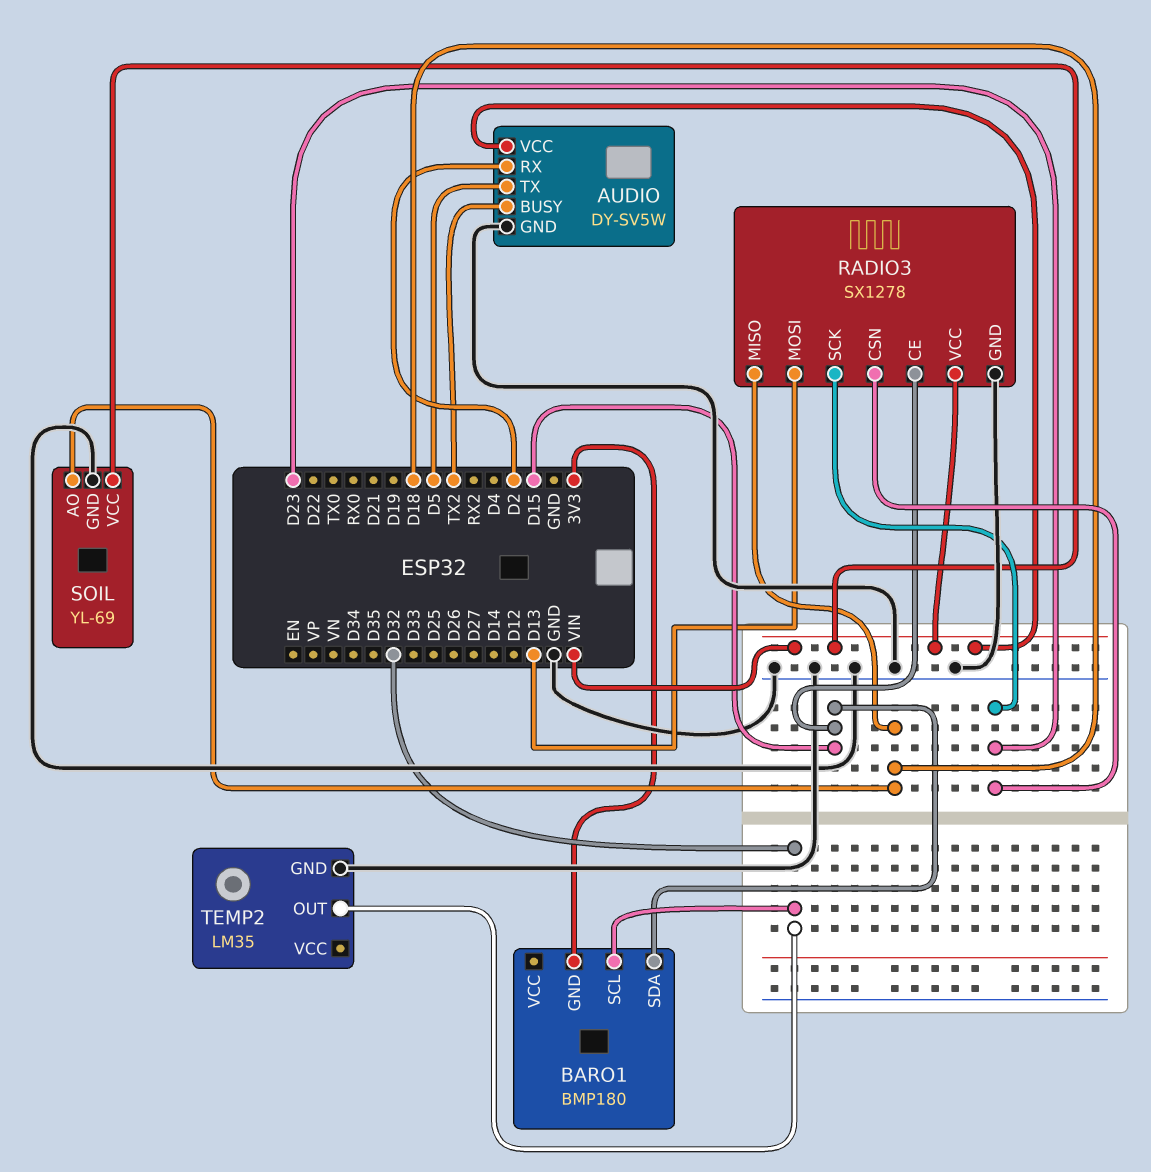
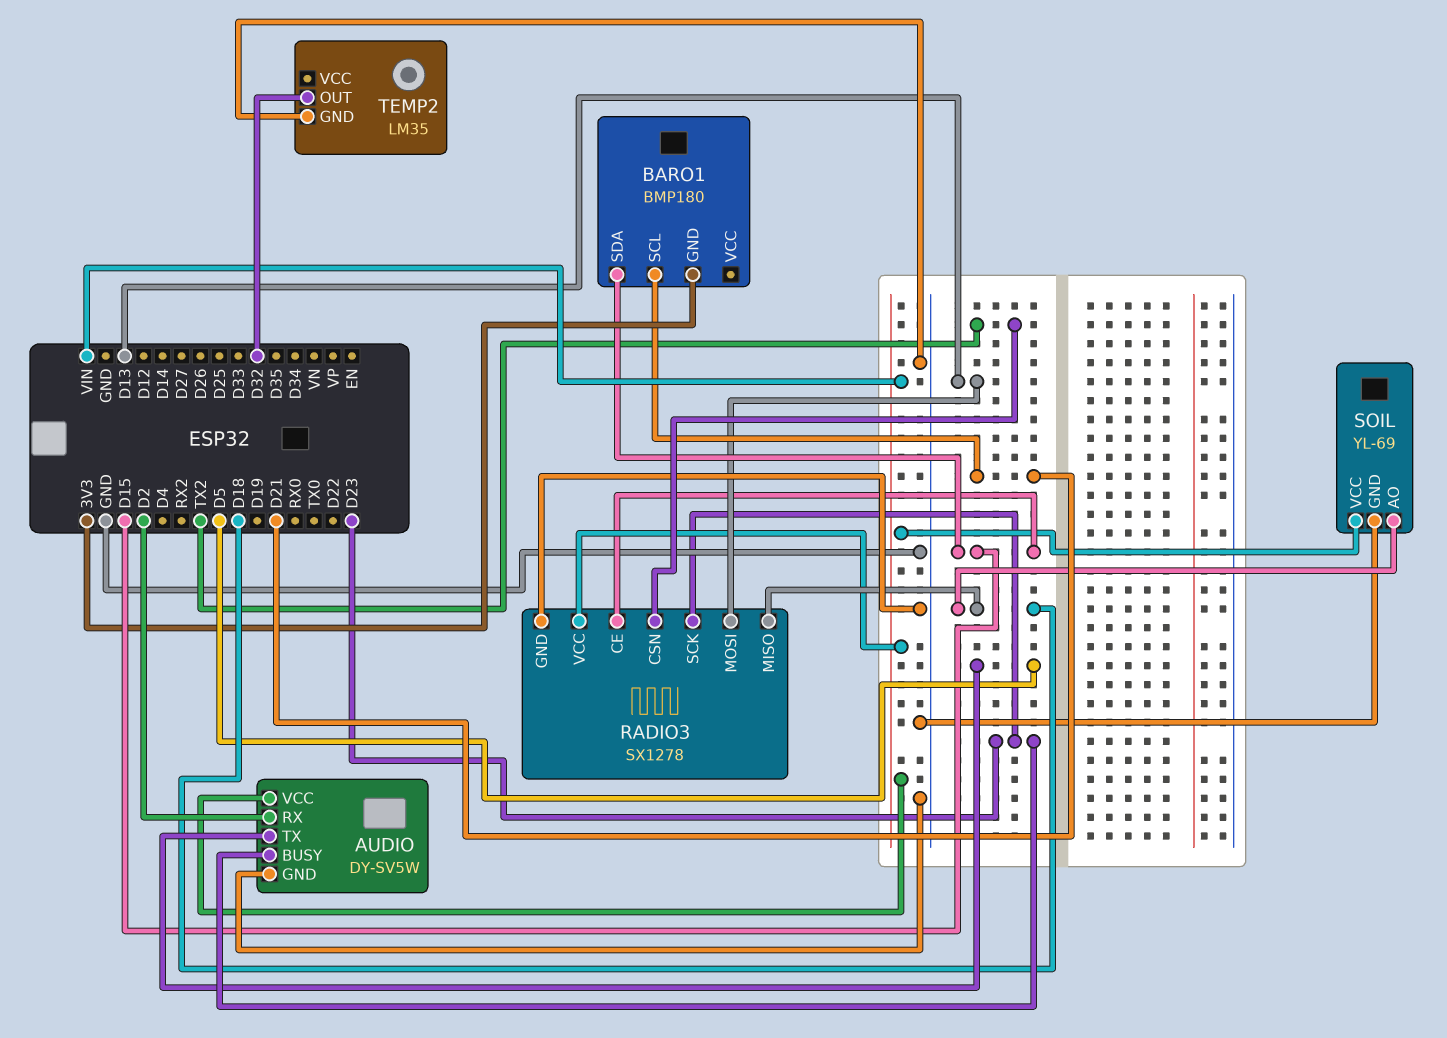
AUDIO pin BUSY: TX2 -> D23
BARO1 pin SCL: D32 -> D21
RADIO3 pin CSN: D23 -> TX2

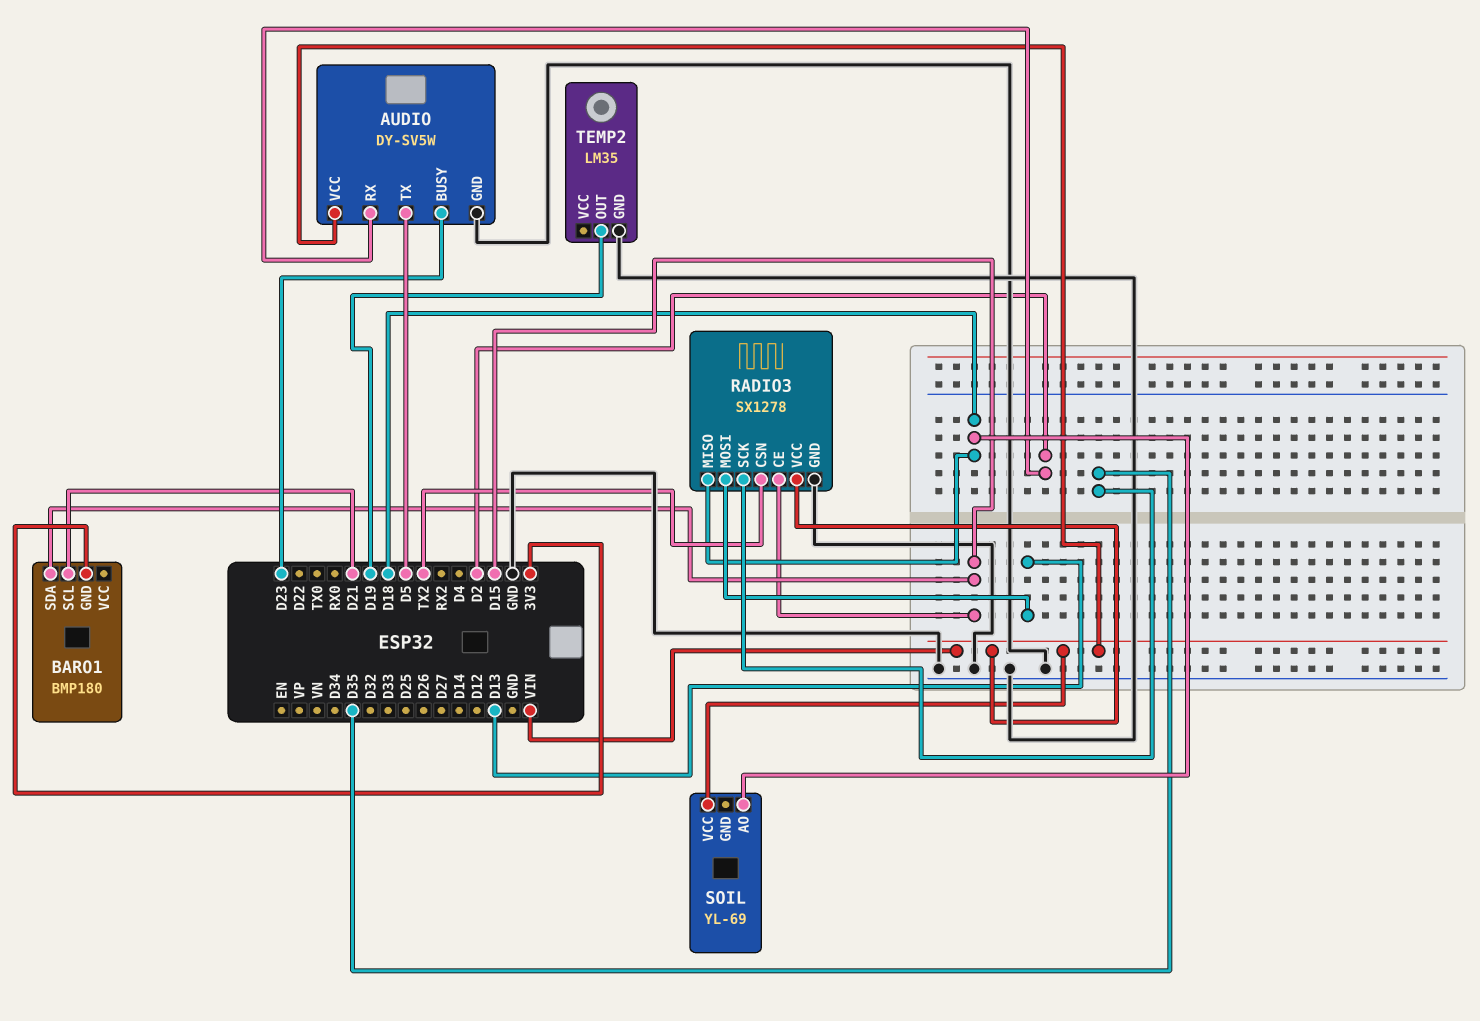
RADIO3 pin SCK: D23 -> D35
SOIL pin GND: GND -> none
TEMP2 pin OUT: D32 -> D19

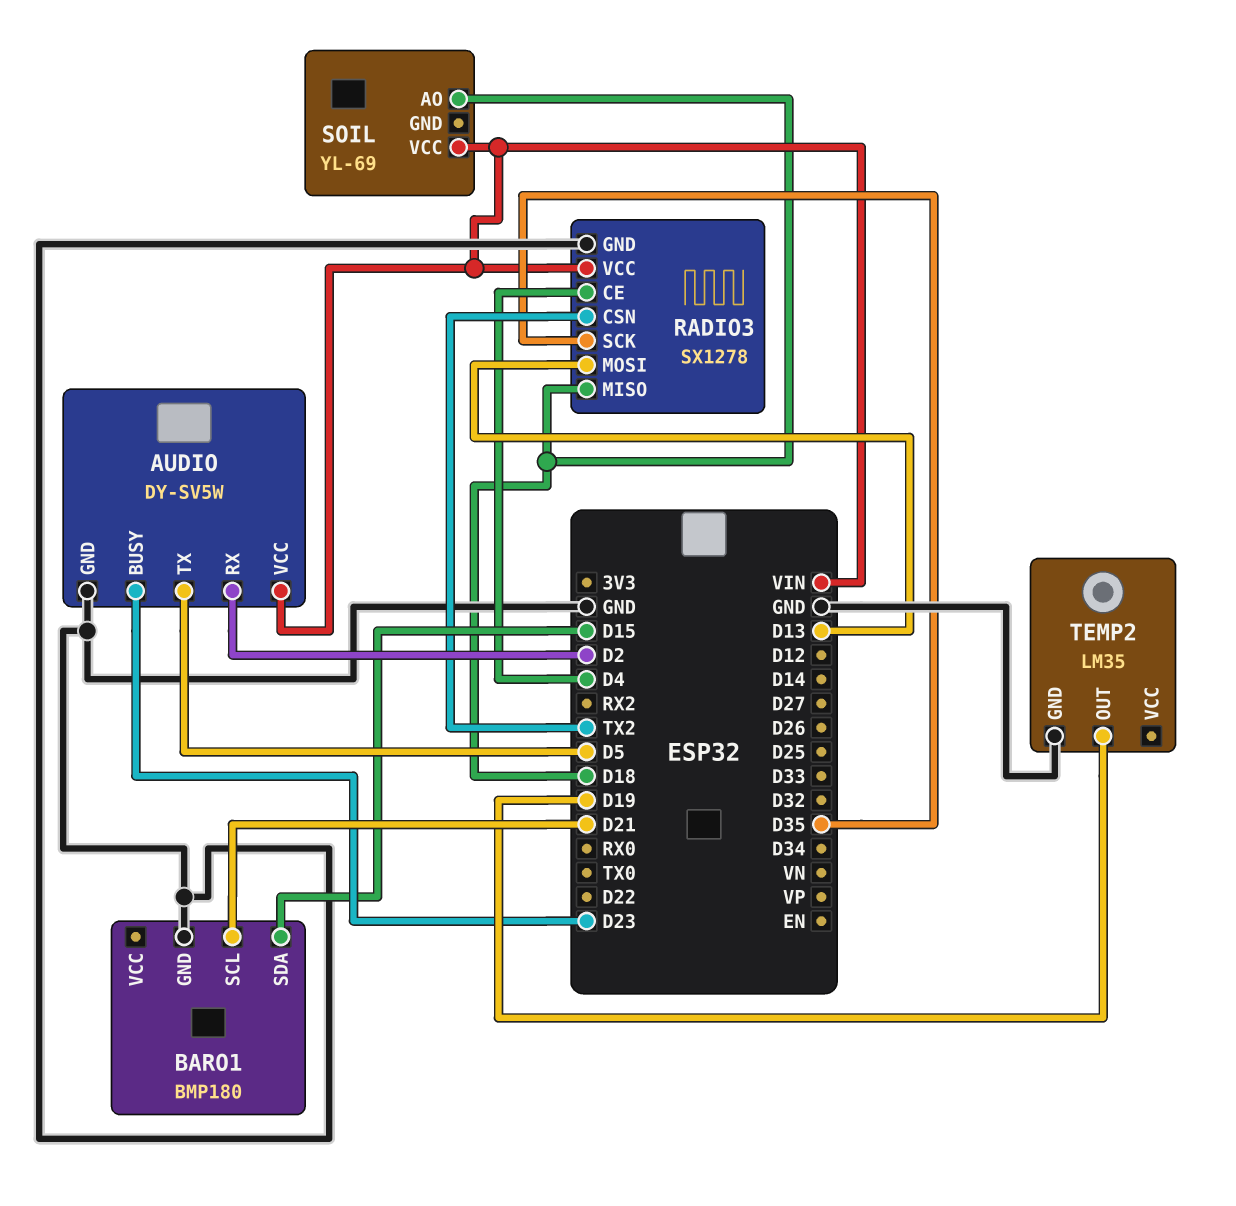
BARO1 pin GND: 3V3 -> GND
RADIO3 pin CE: D15 -> D4

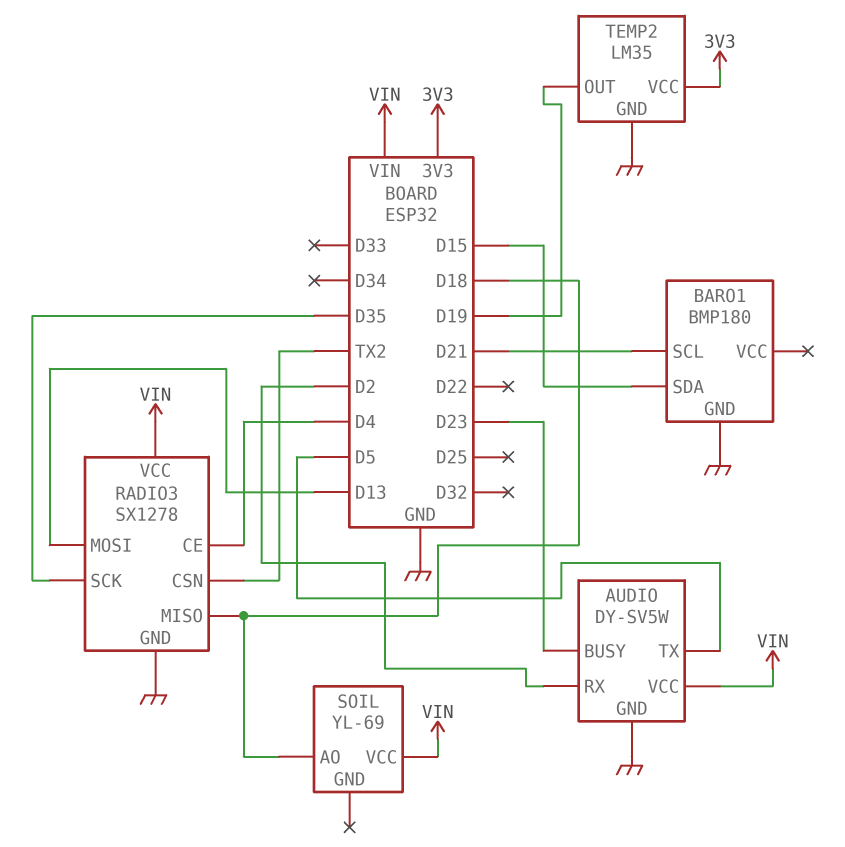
TEMP2 pin VCC: none -> 3V3

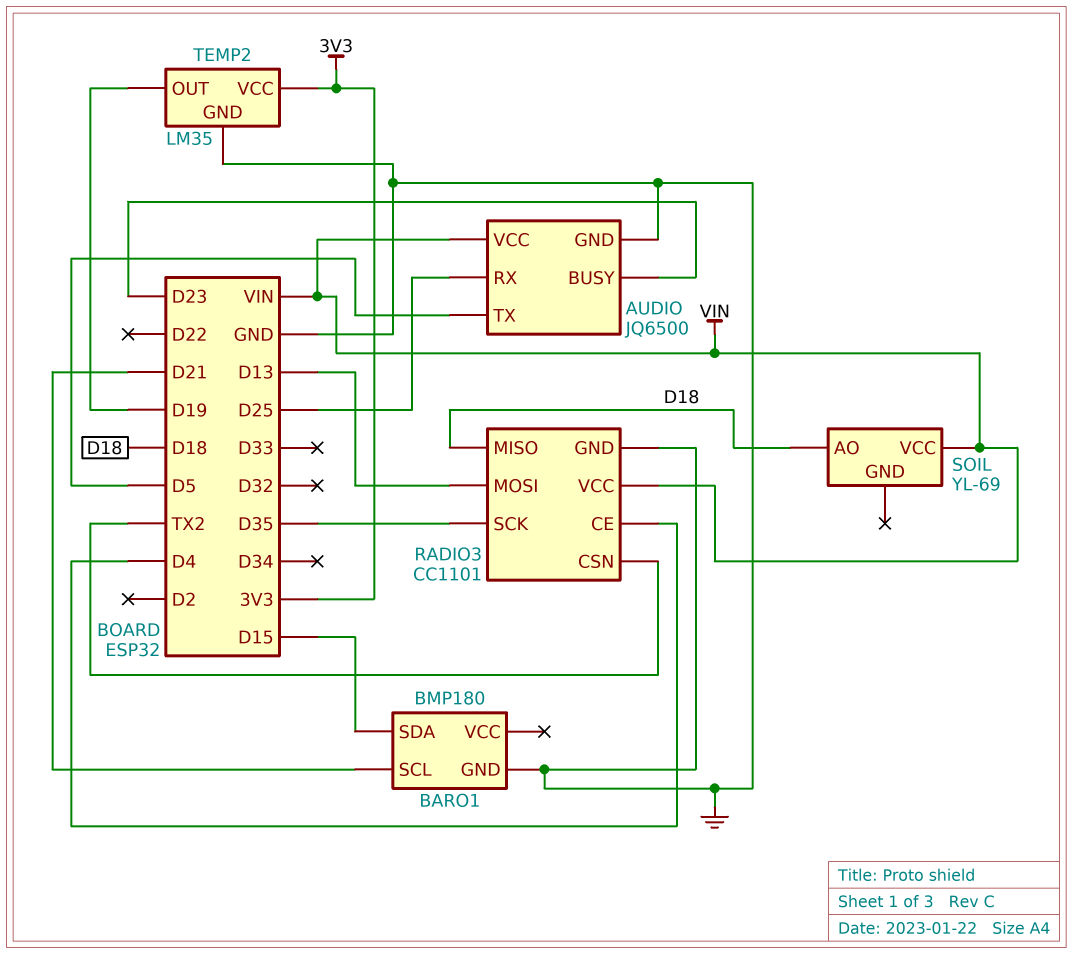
AUDIO: DY-SV5W -> JQ6500
AUDIO pin RX: D2 -> D25
RADIO3: SX1278 -> CC1101

